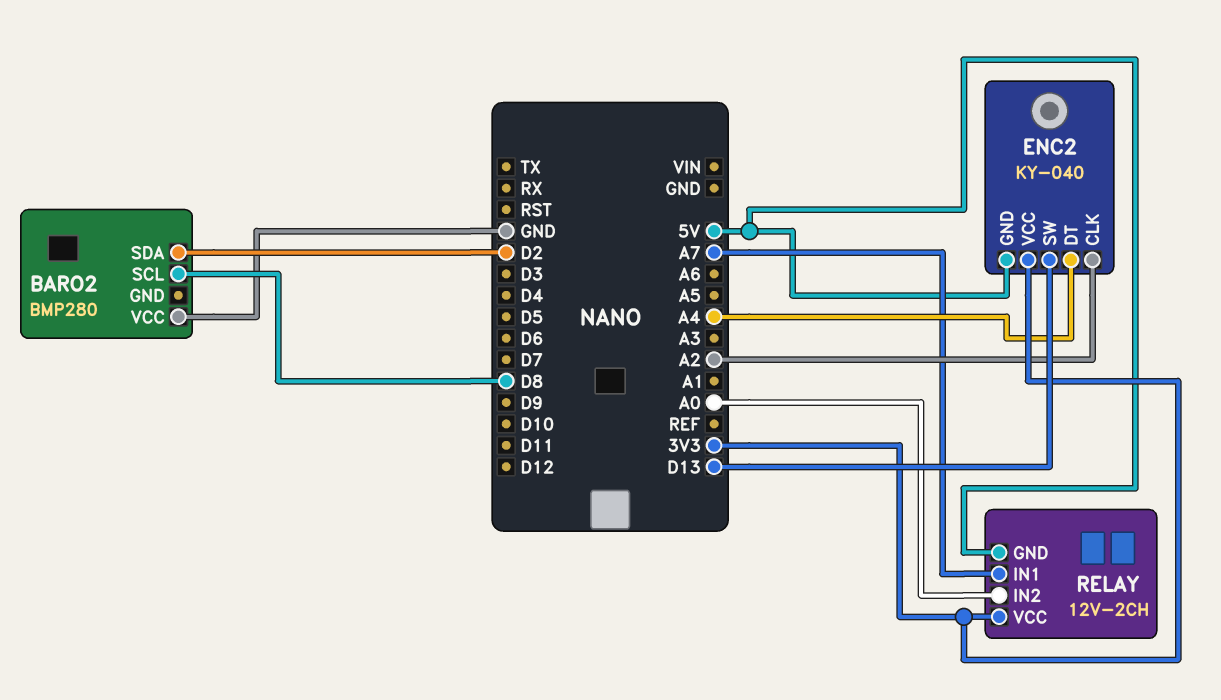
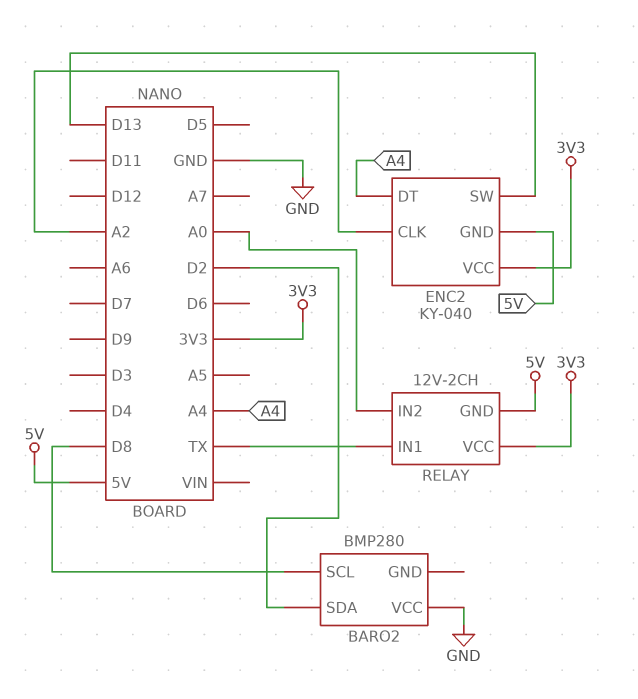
RELAY pin IN1: A7 -> TX

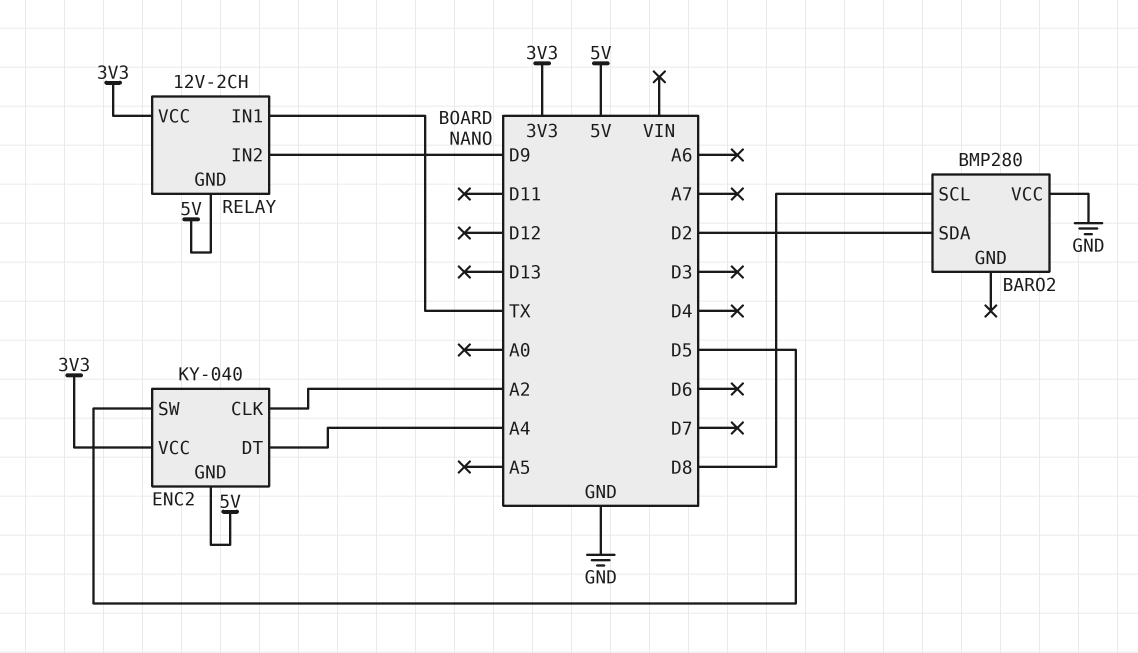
ENC2 pin SW: D13 -> D5
RELAY pin IN2: A0 -> D9

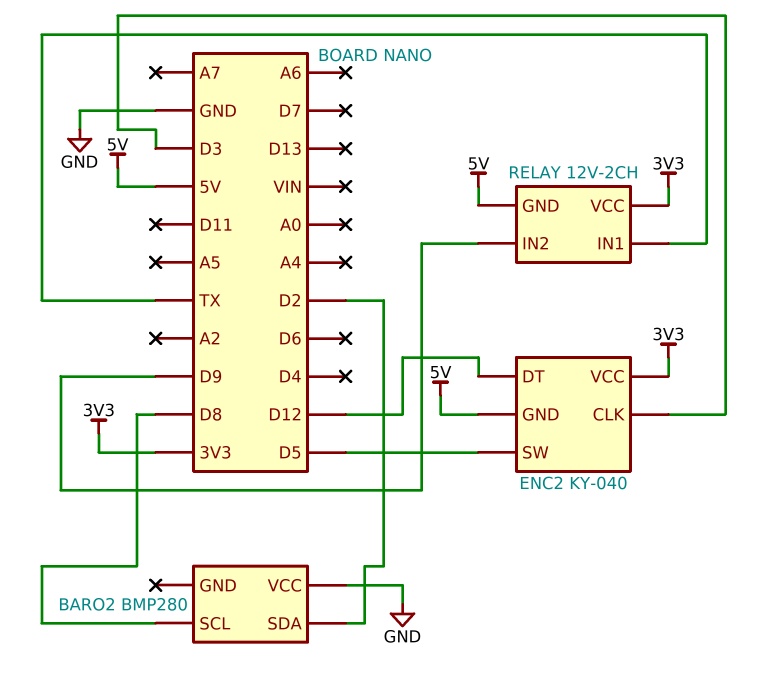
ENC2 pin CLK: A2 -> D3
ENC2 pin DT: A4 -> D12

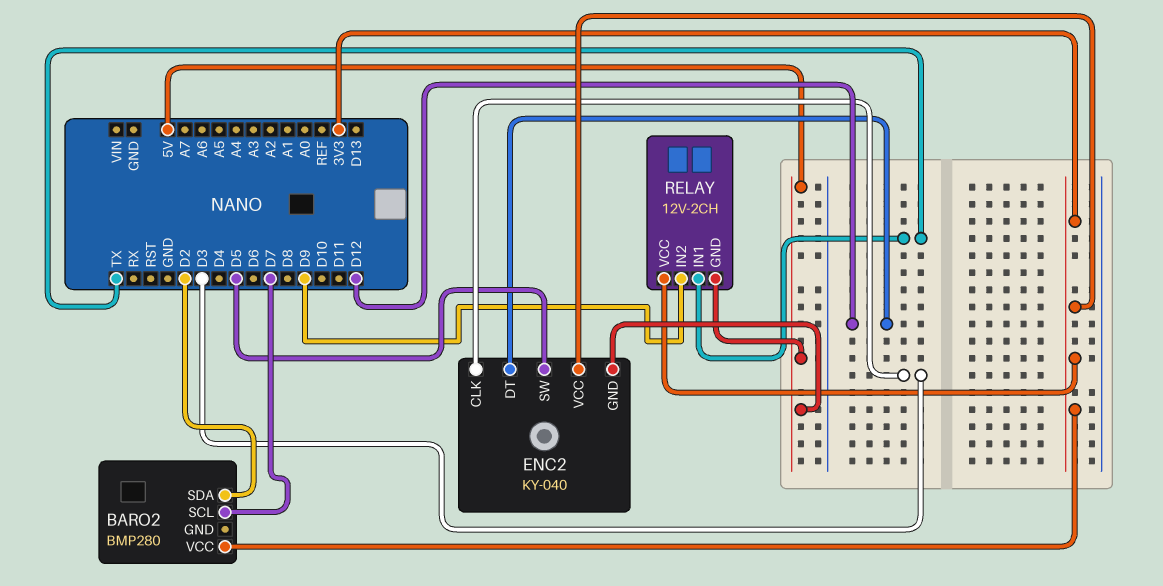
BARO2 pin SCL: D8 -> D7
BARO2 pin VCC: GND -> 3V3

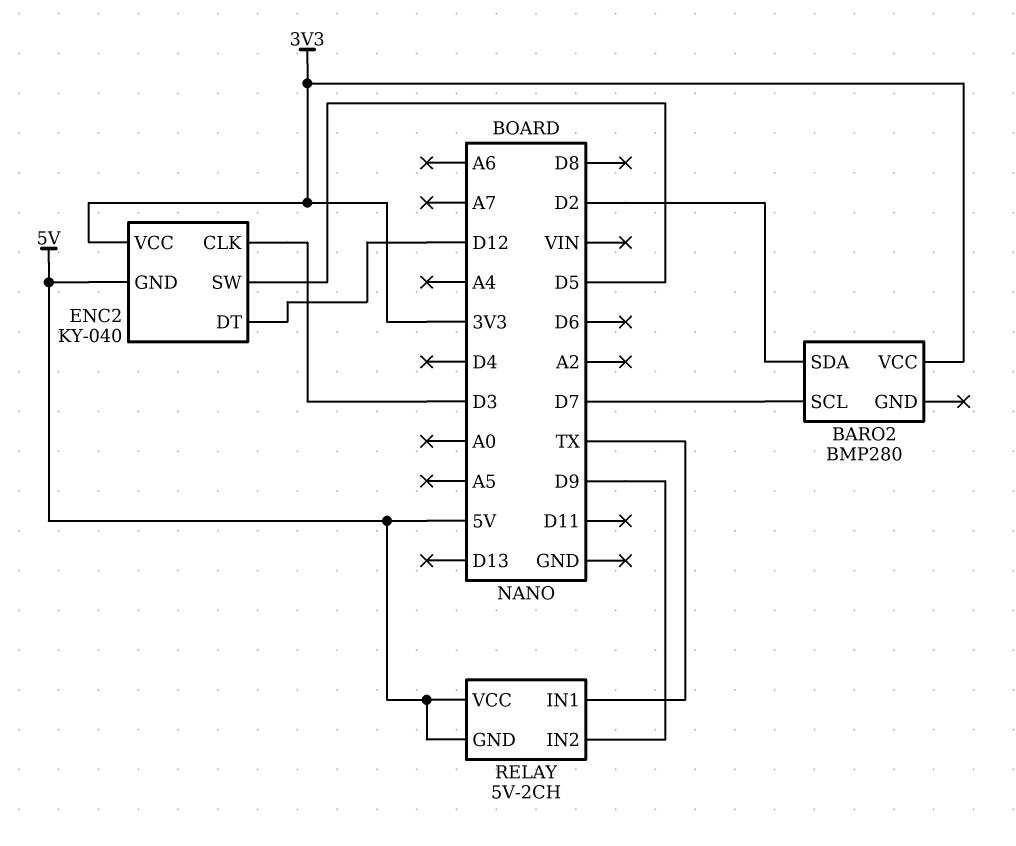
RELAY: 12V-2CH -> 5V-2CH
RELAY pin VCC: 3V3 -> 5V

